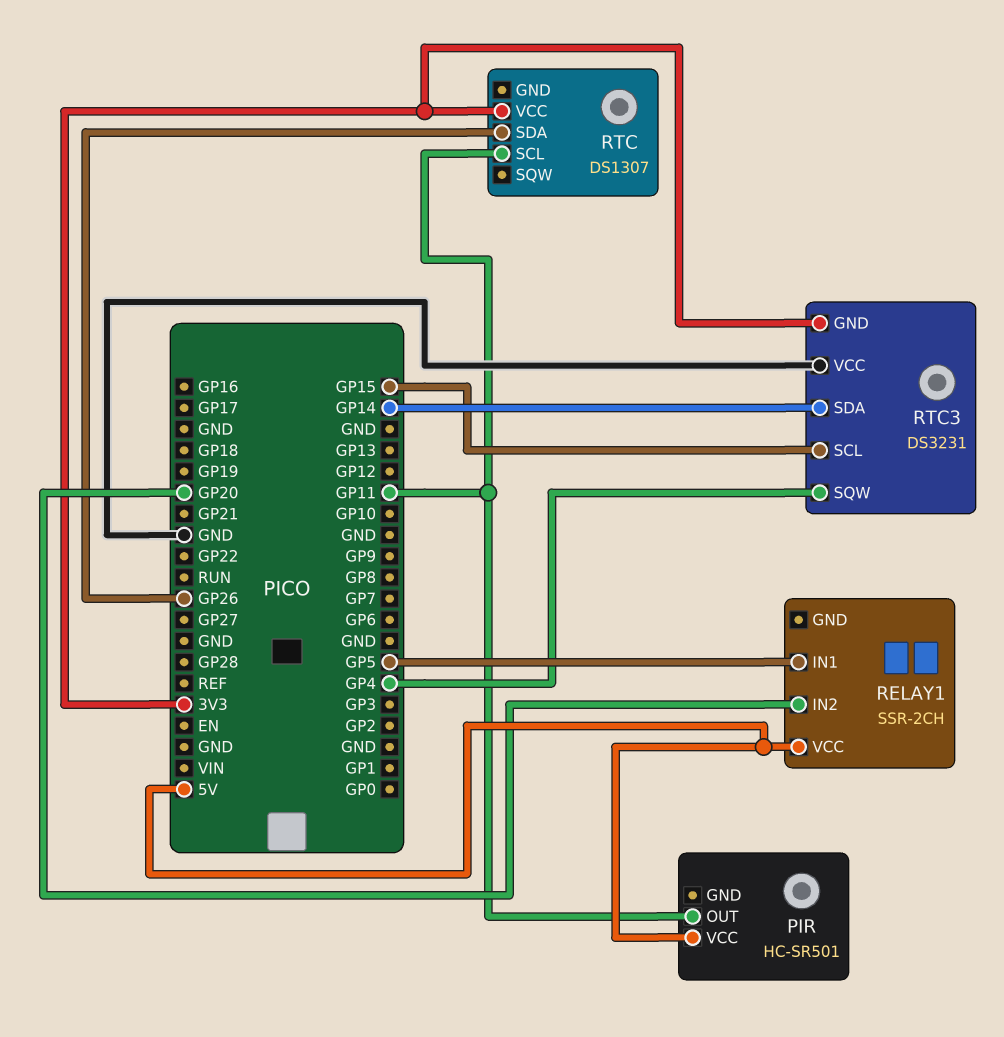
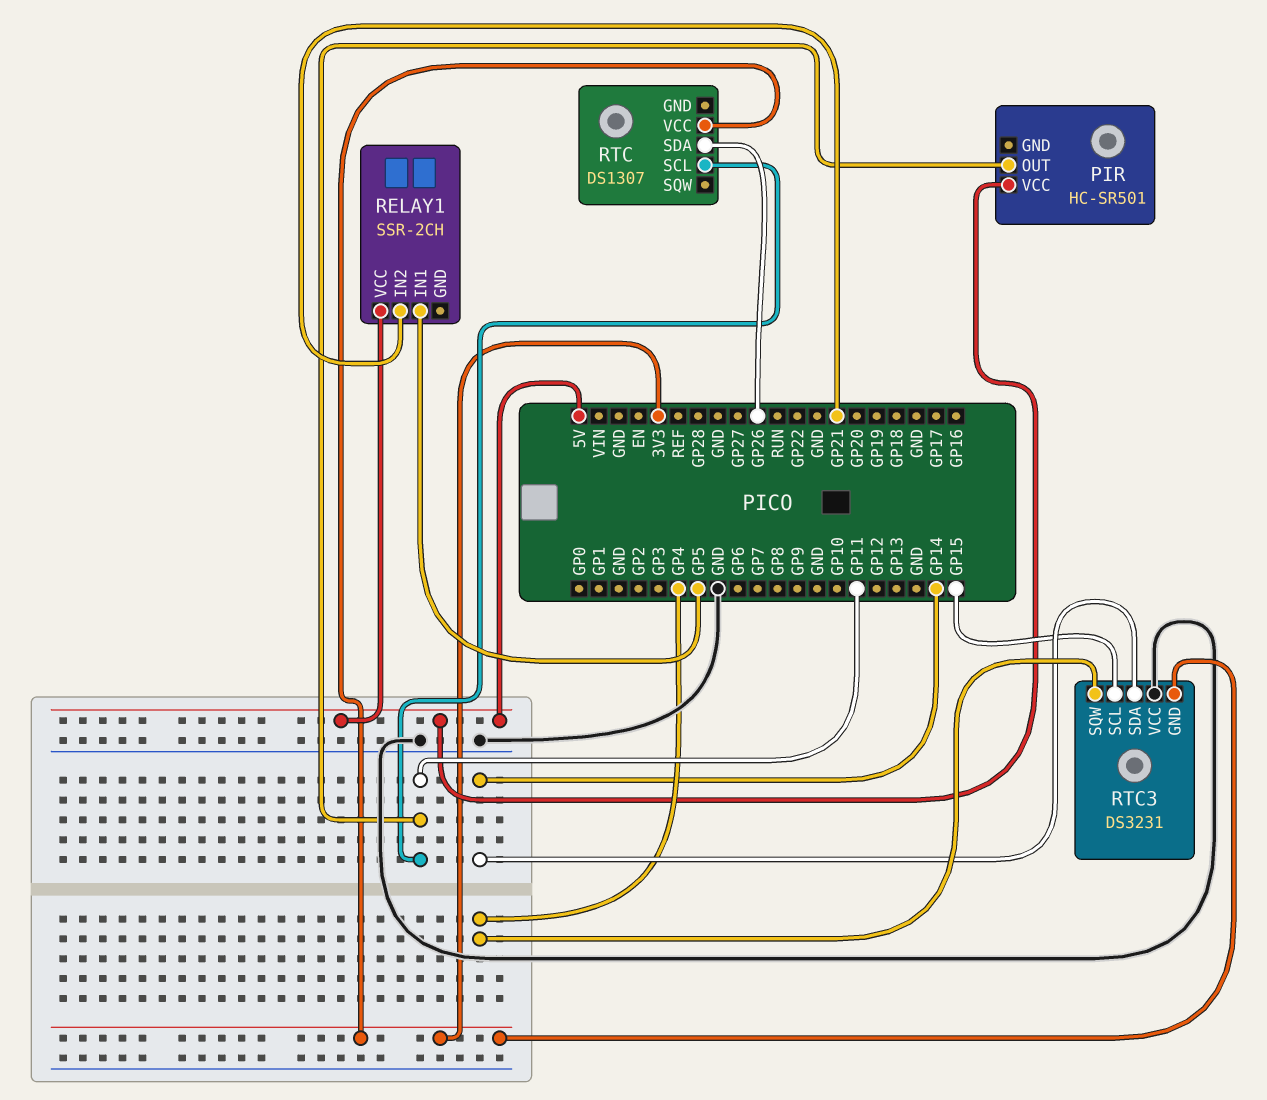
RELAY1 pin IN2: GP20 -> GP21

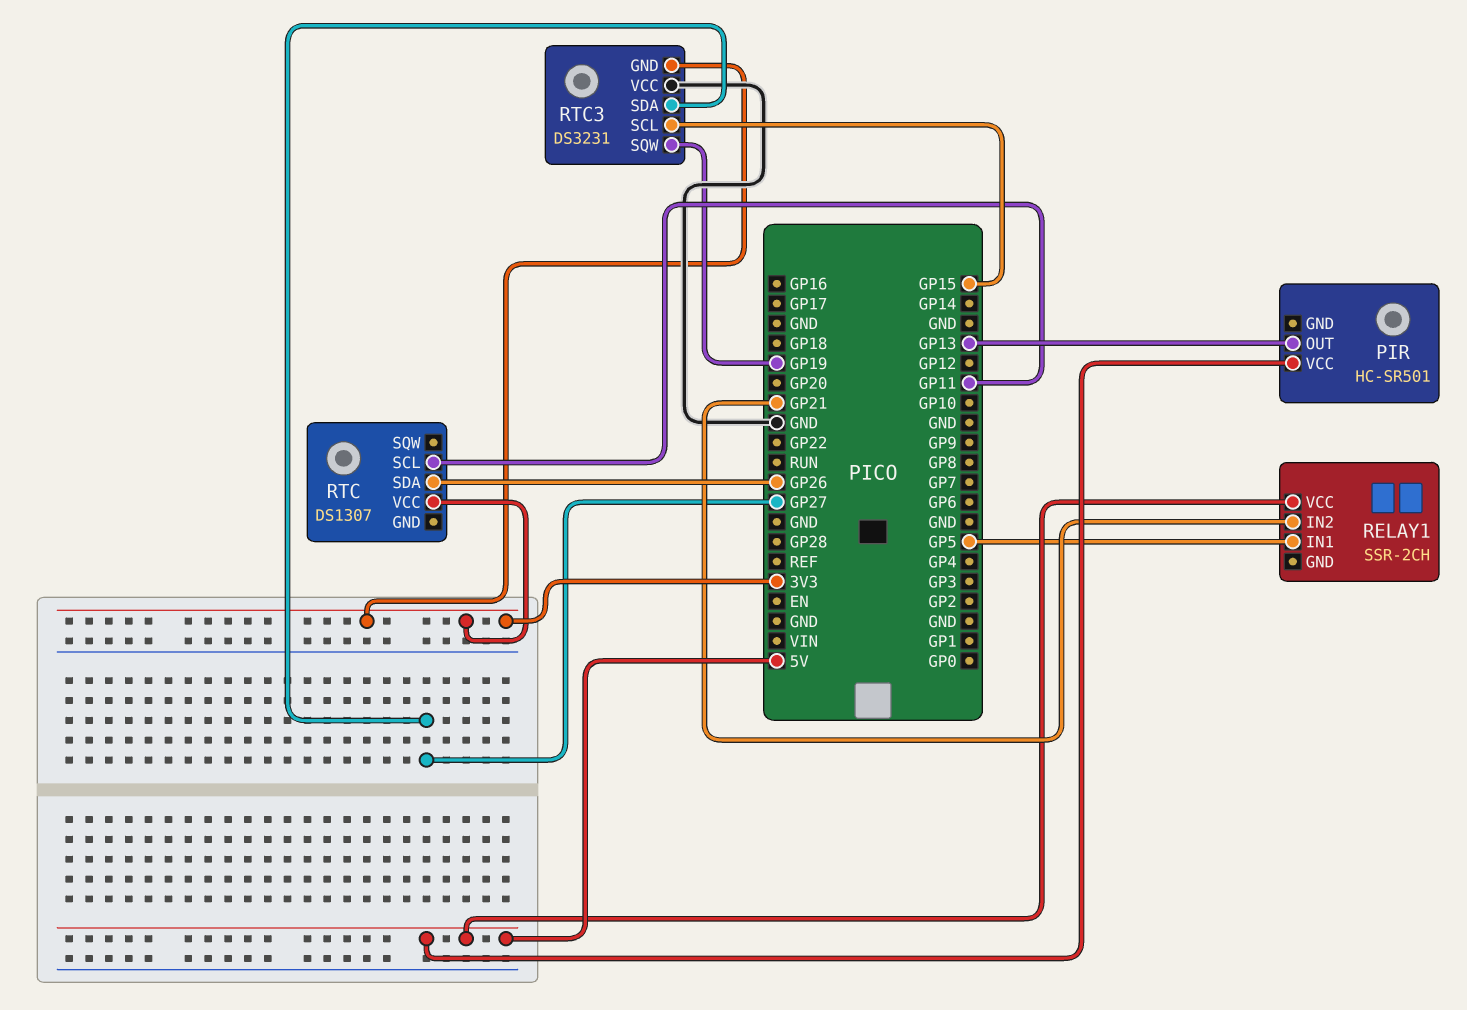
PIR pin OUT: GP11 -> GP13
RTC3 pin SDA: GP14 -> GP27
RTC3 pin SQW: GP4 -> GP19

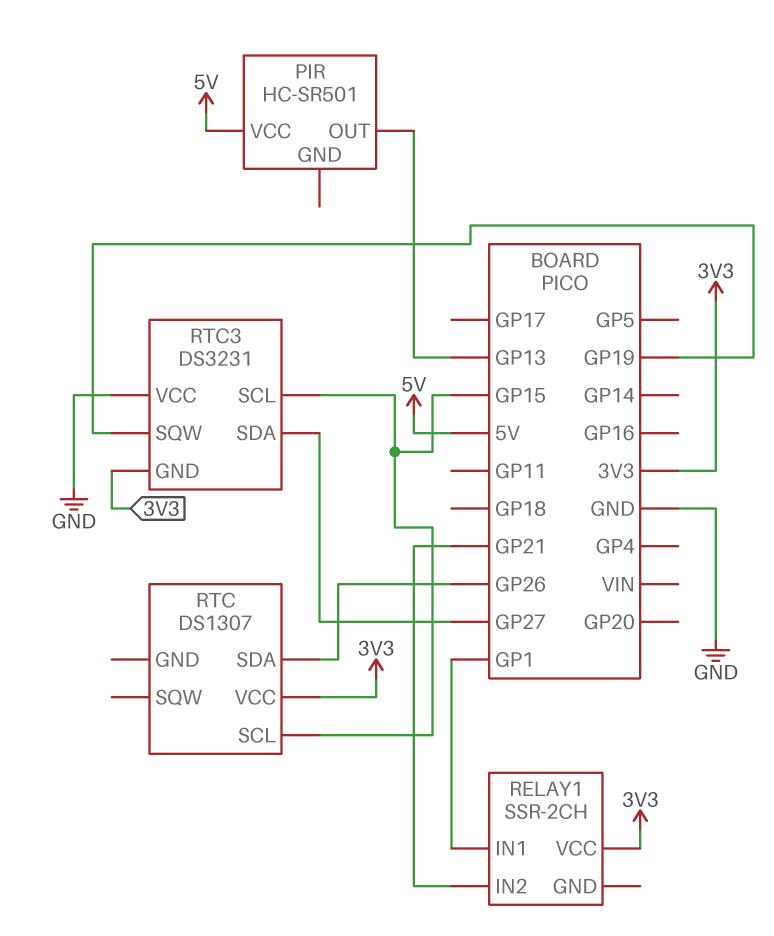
RELAY1 pin IN1: GP5 -> GP1
RELAY1 pin VCC: 5V -> 3V3
RTC pin SCL: GP11 -> GP15

